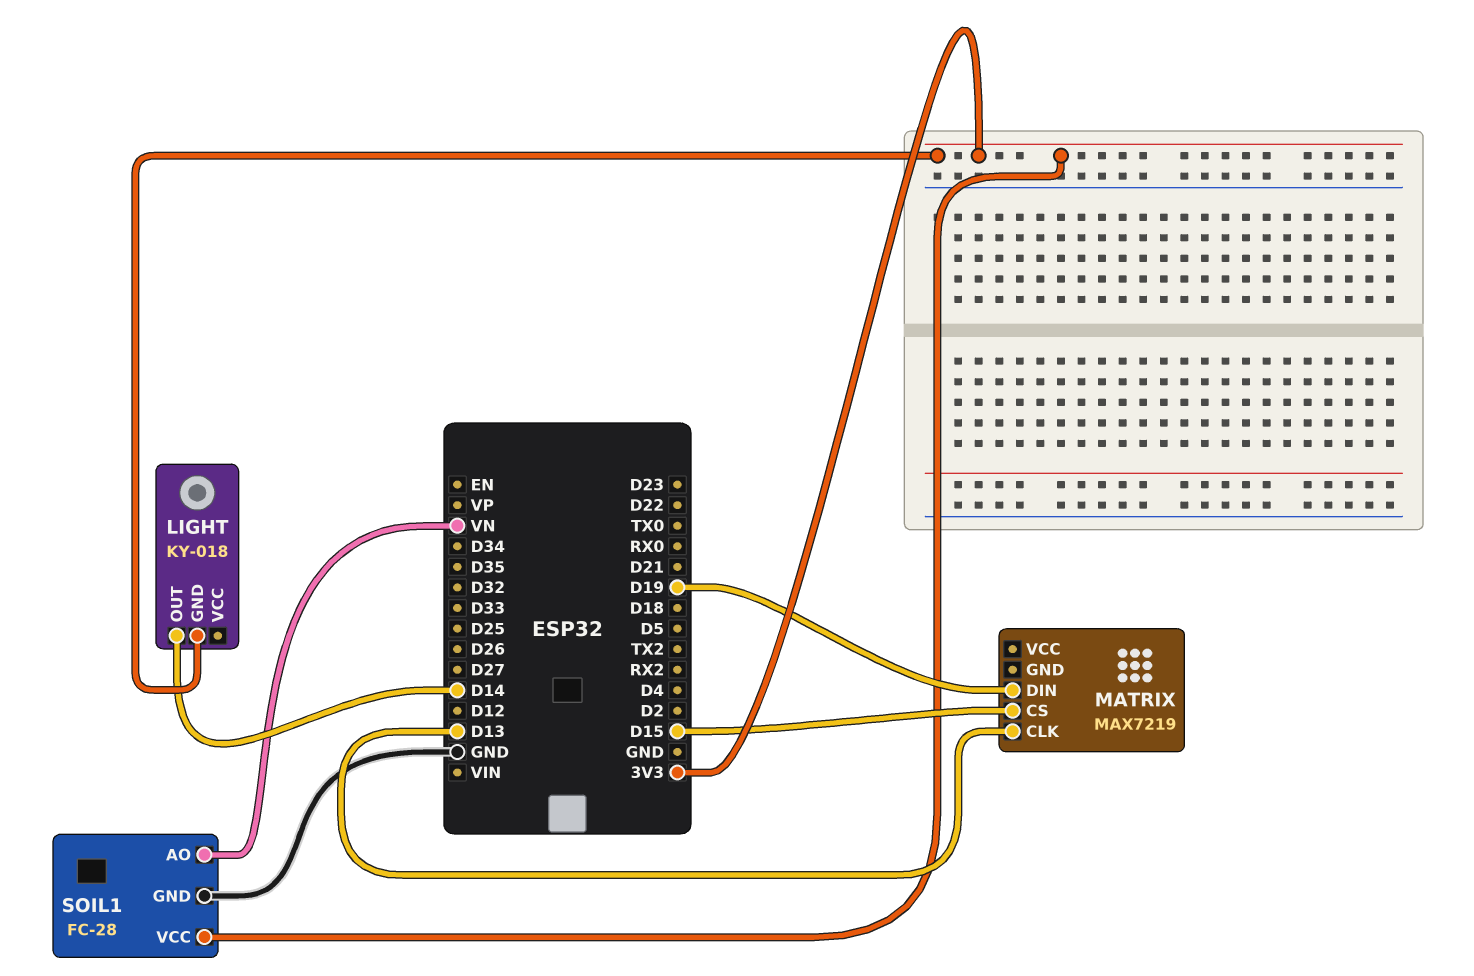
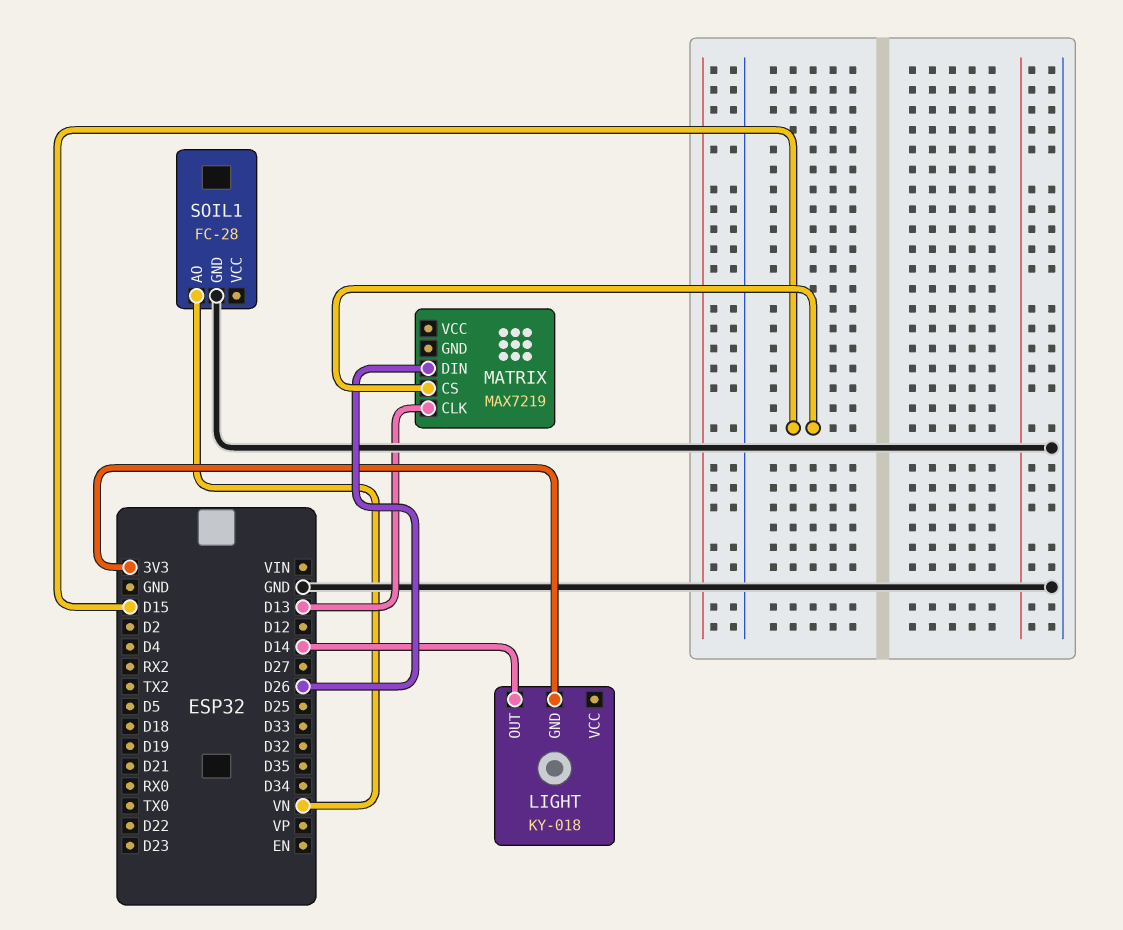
MATRIX pin DIN: D19 -> D26
SOIL1 pin VCC: 3V3 -> none

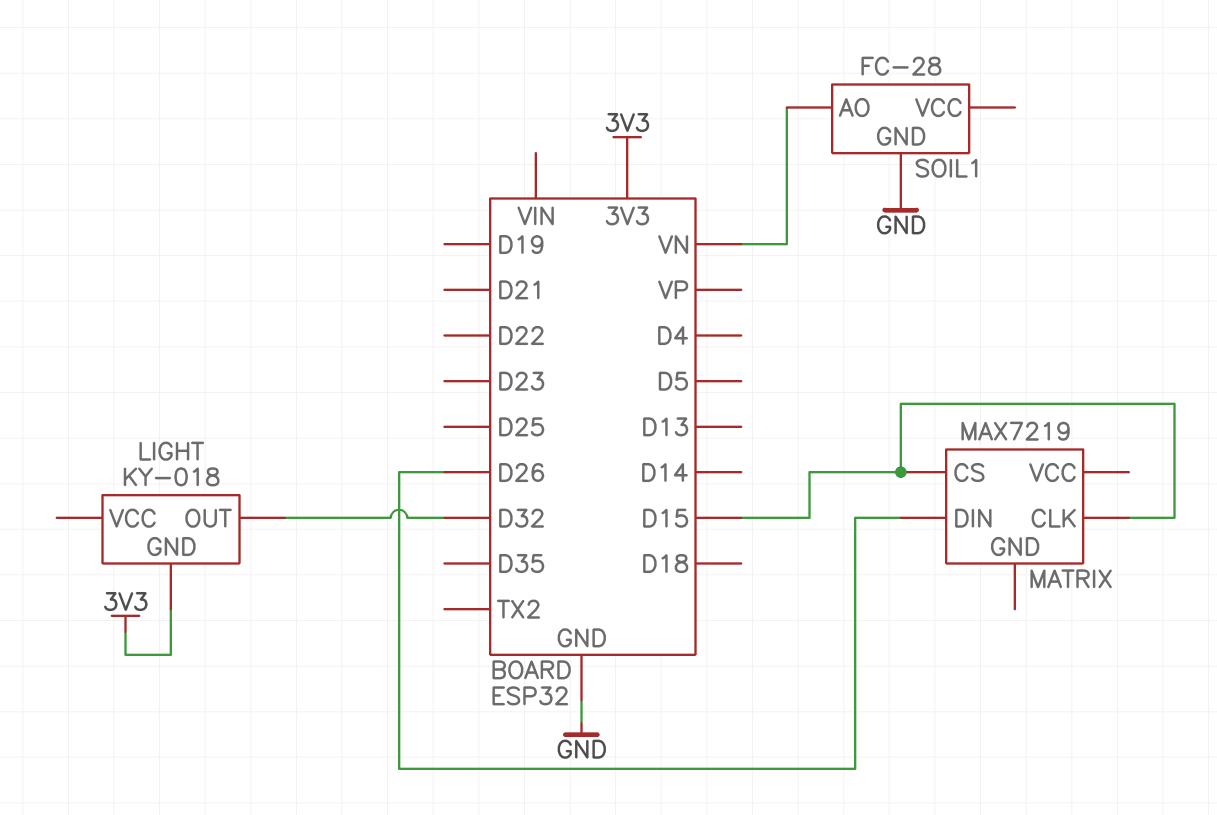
LIGHT pin OUT: D14 -> D32
MATRIX pin CLK: D13 -> D15

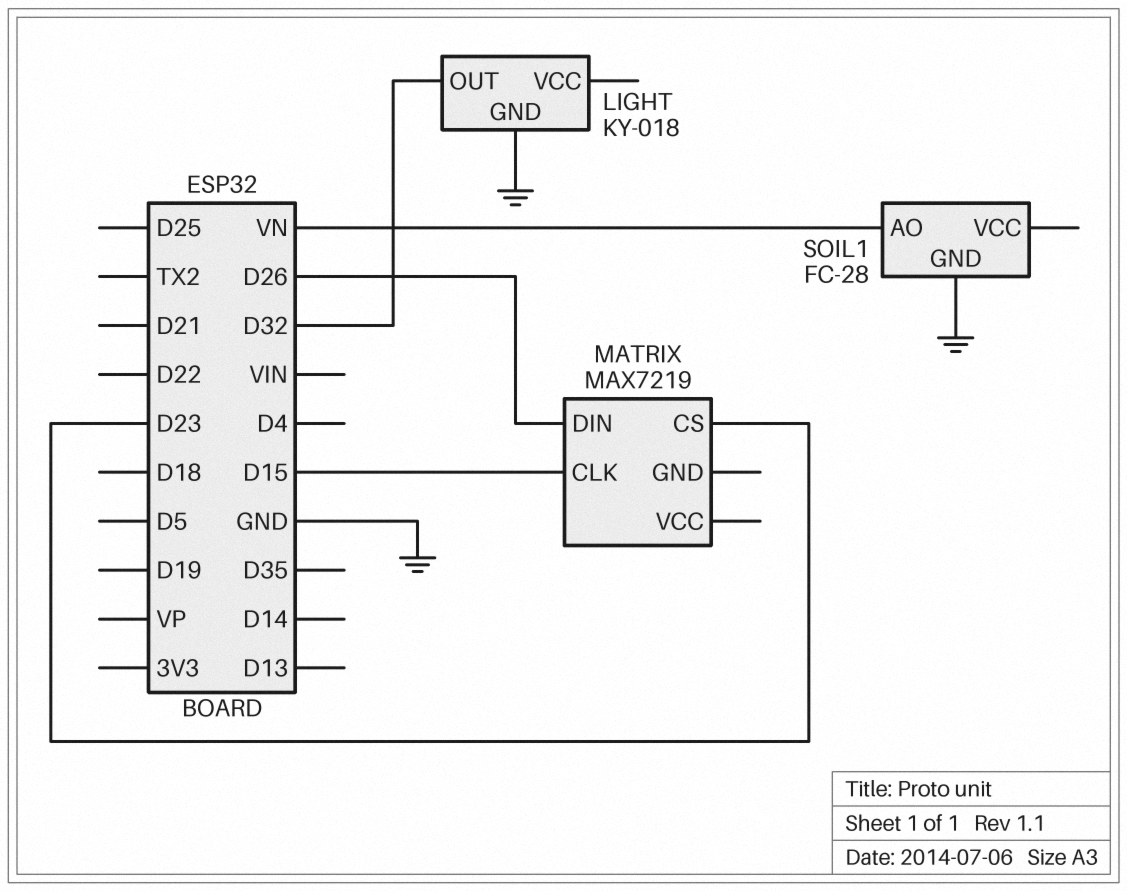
LIGHT pin GND: 3V3 -> GND
MATRIX pin CS: D15 -> D23

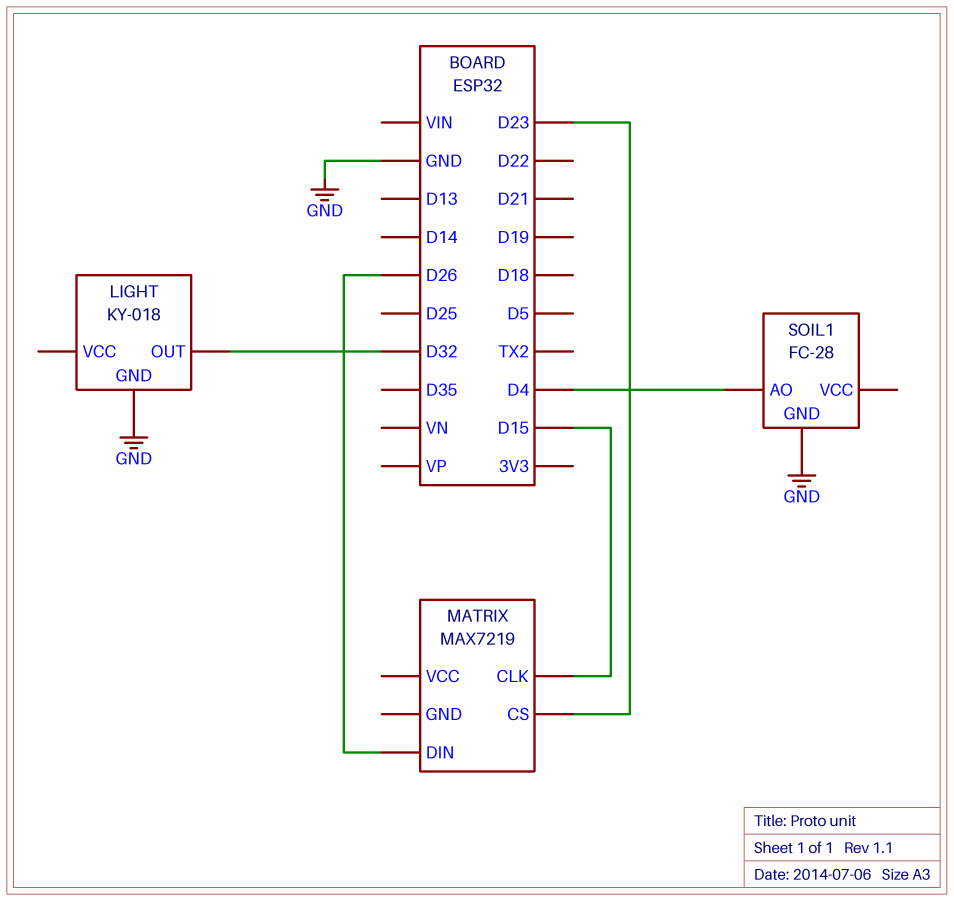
SOIL1 pin AO: VN -> D4

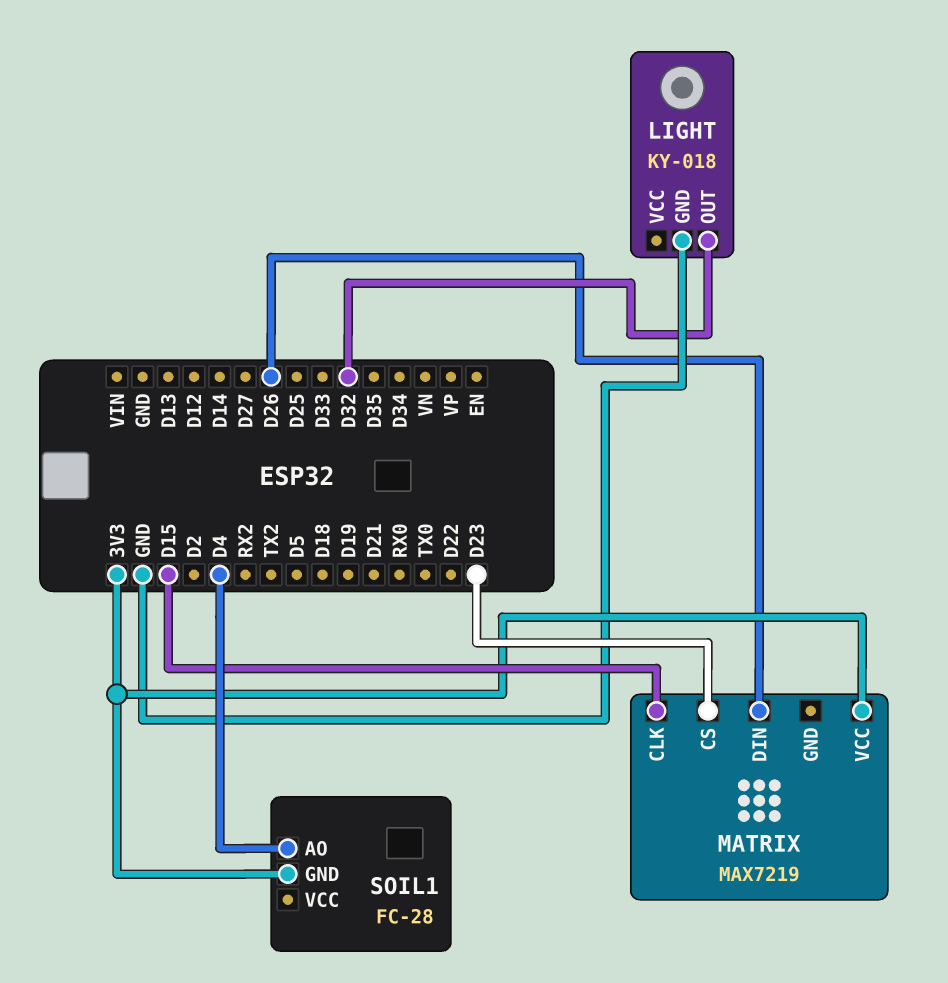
MATRIX pin VCC: none -> 3V3
SOIL1 pin GND: GND -> 3V3

